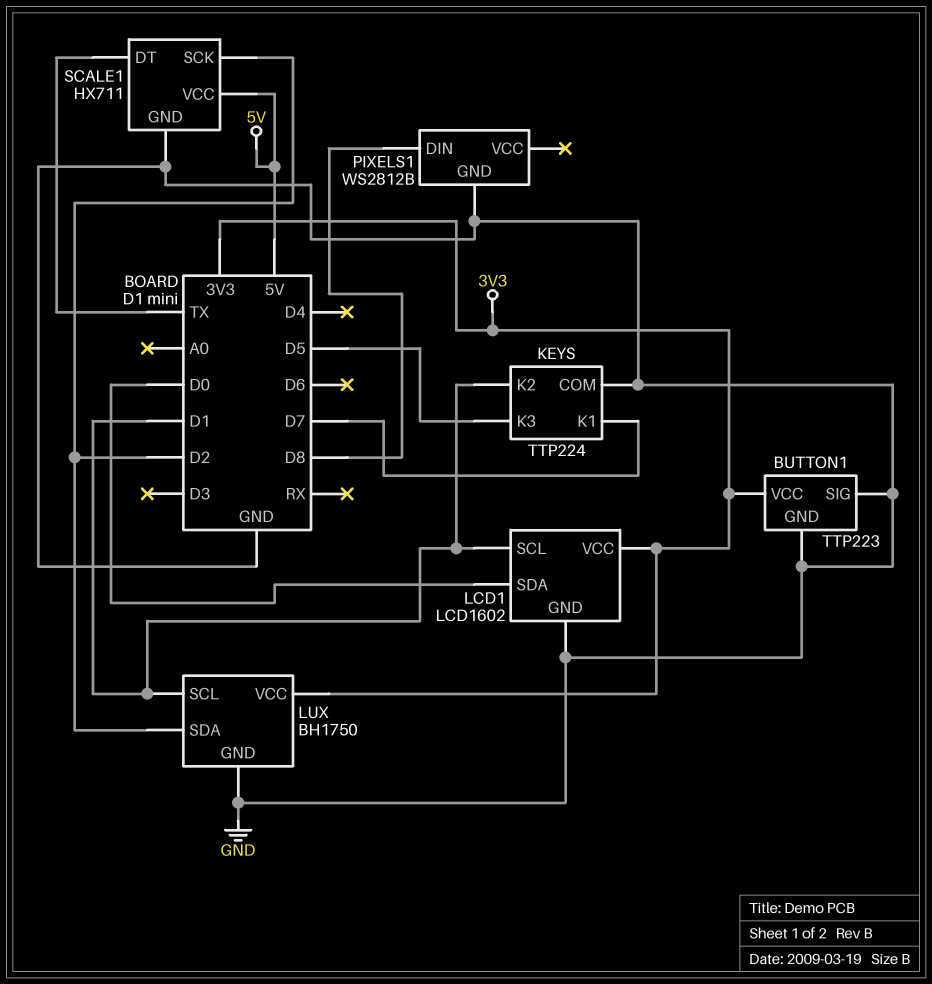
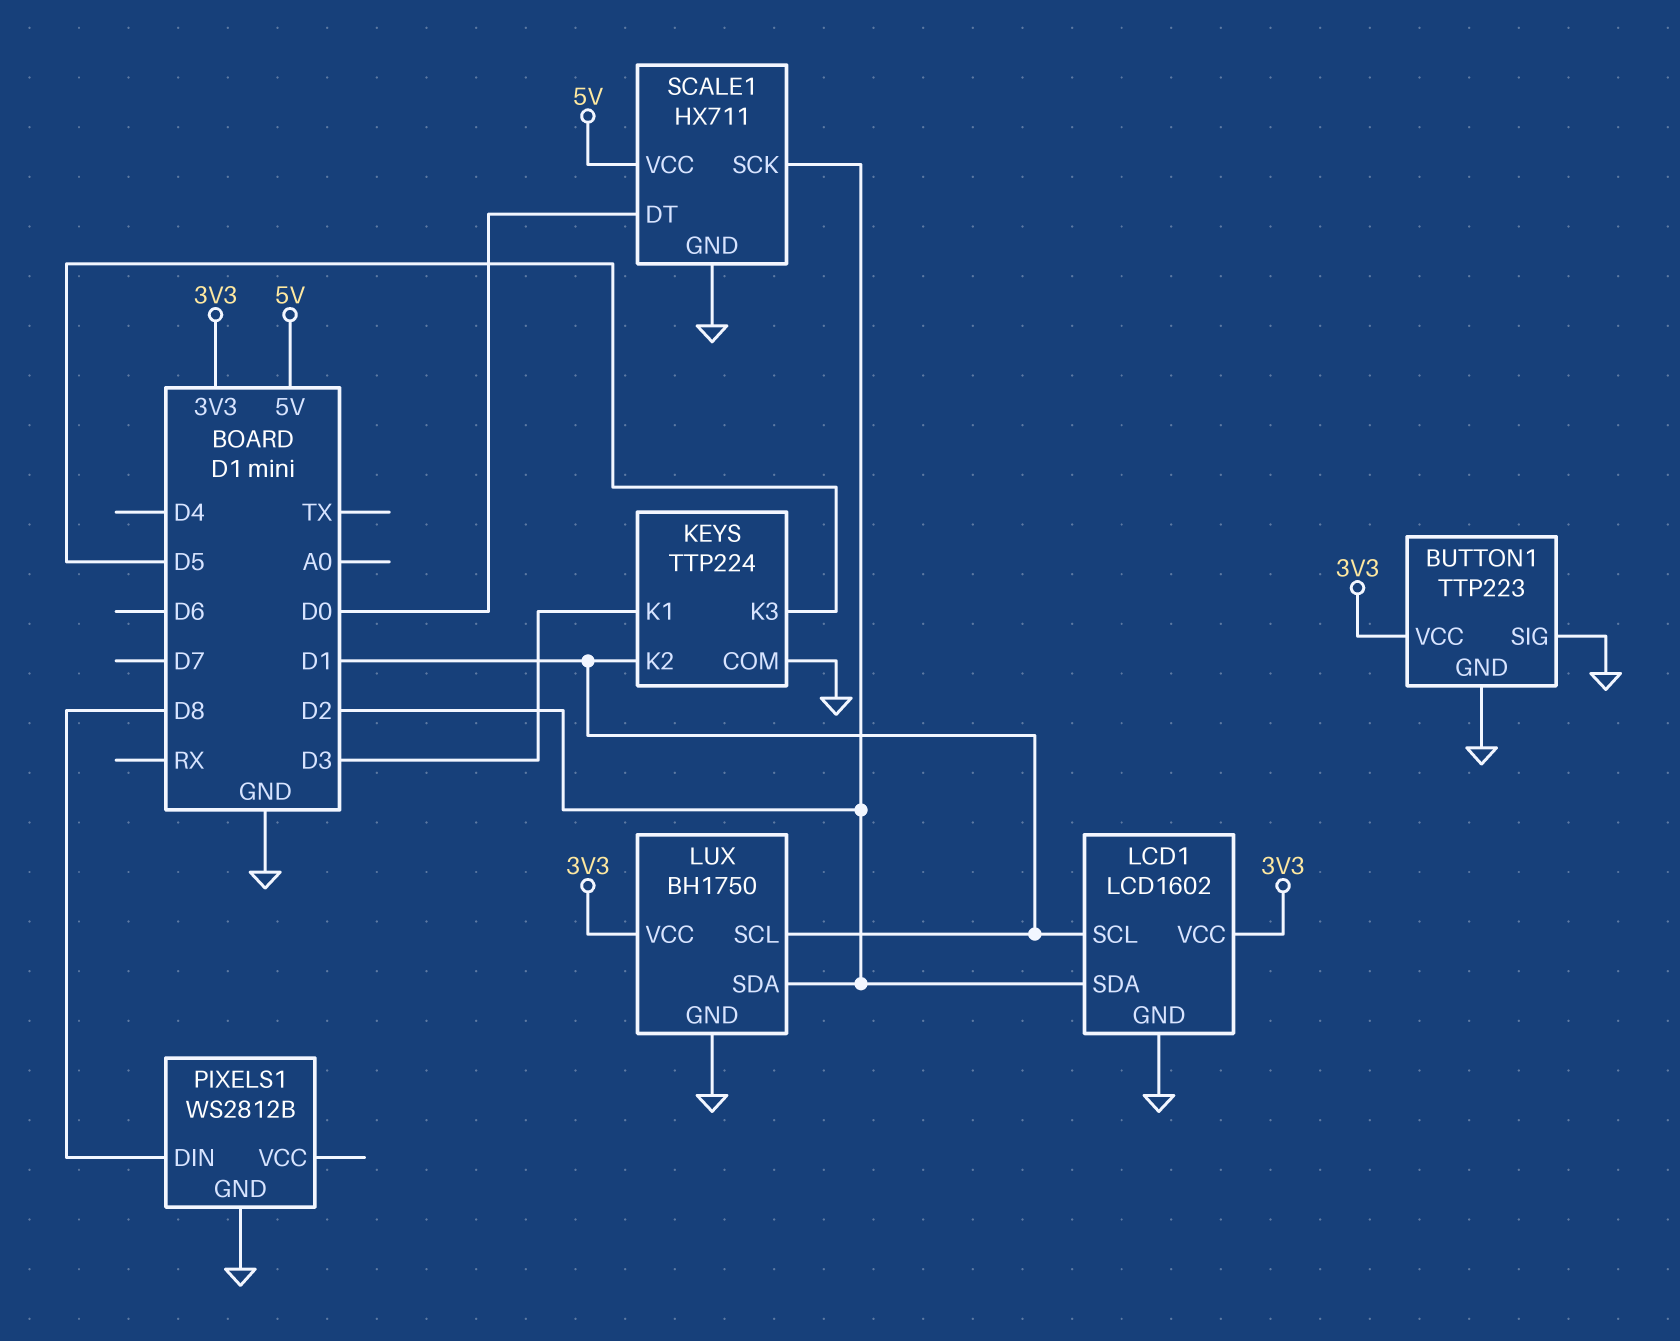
KEYS pin K1: D7 -> D3
LCD1 pin SDA: D0 -> D2
SCALE1 pin DT: TX -> D0

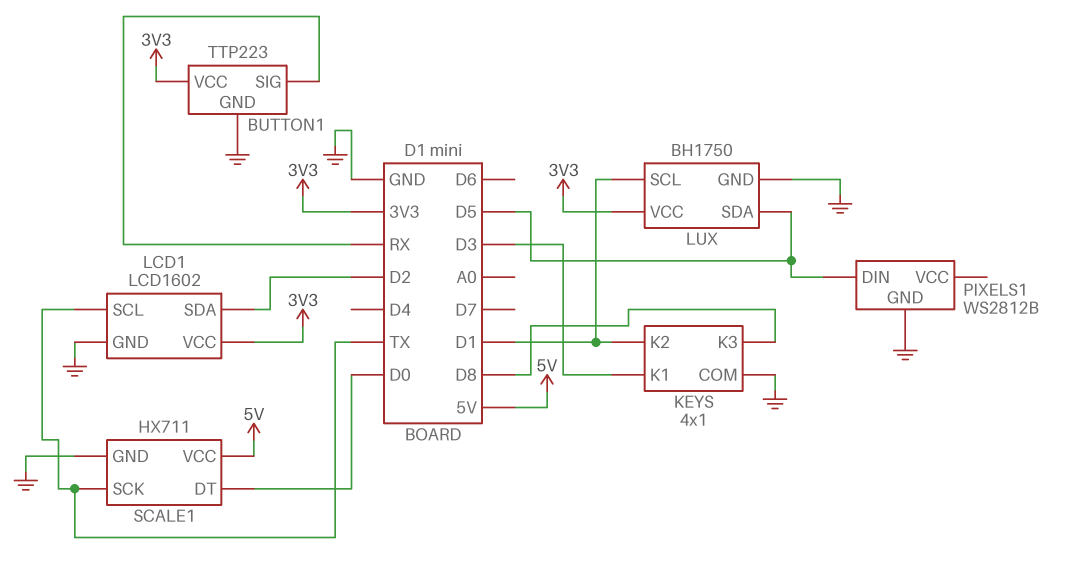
BUTTON1 pin SIG: GND -> RX
KEYS: TTP224 -> 4x1
KEYS pin K3: D5 -> D8
LCD1 pin SCL: D1 -> TX
LUX pin SDA: D2 -> D5
PIXELS1 pin DIN: D8 -> D5
SCALE1 pin SCK: D2 -> TX

